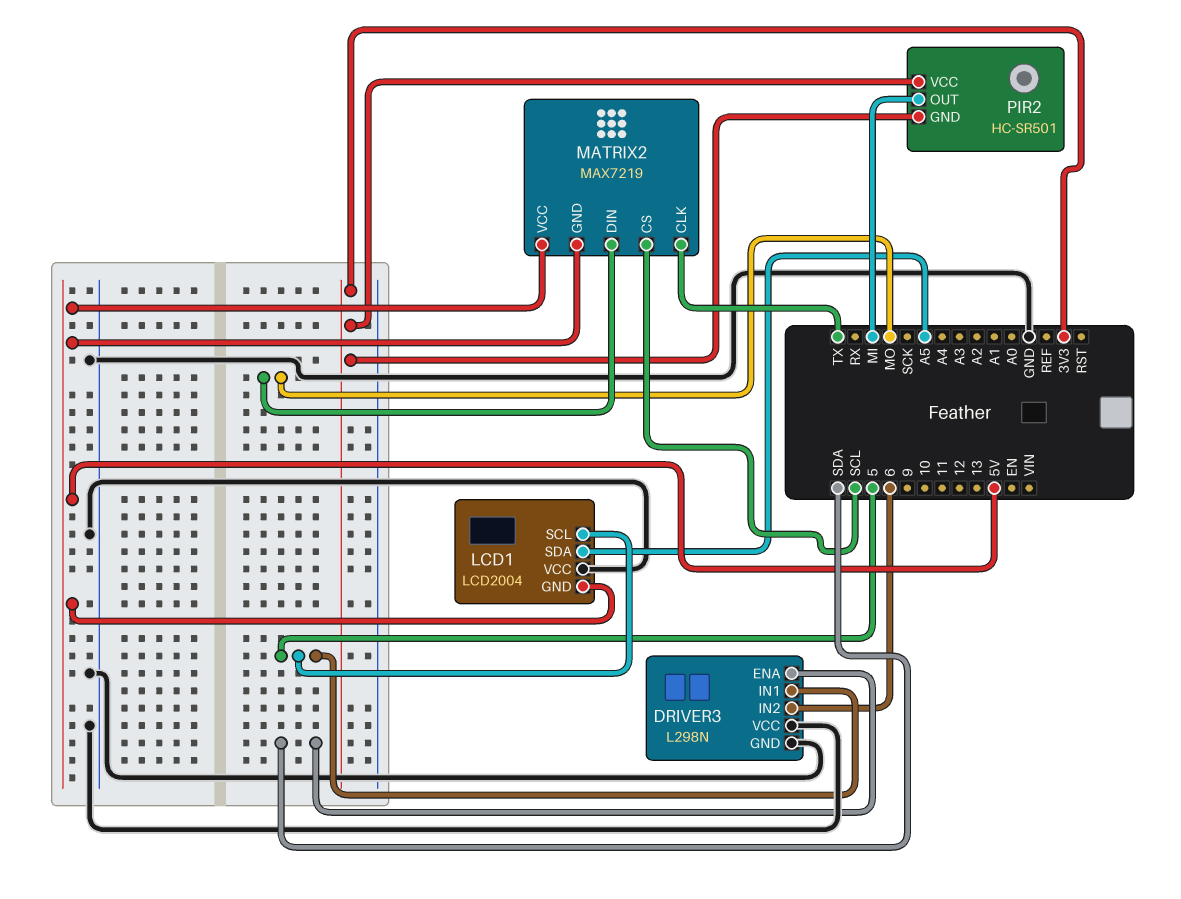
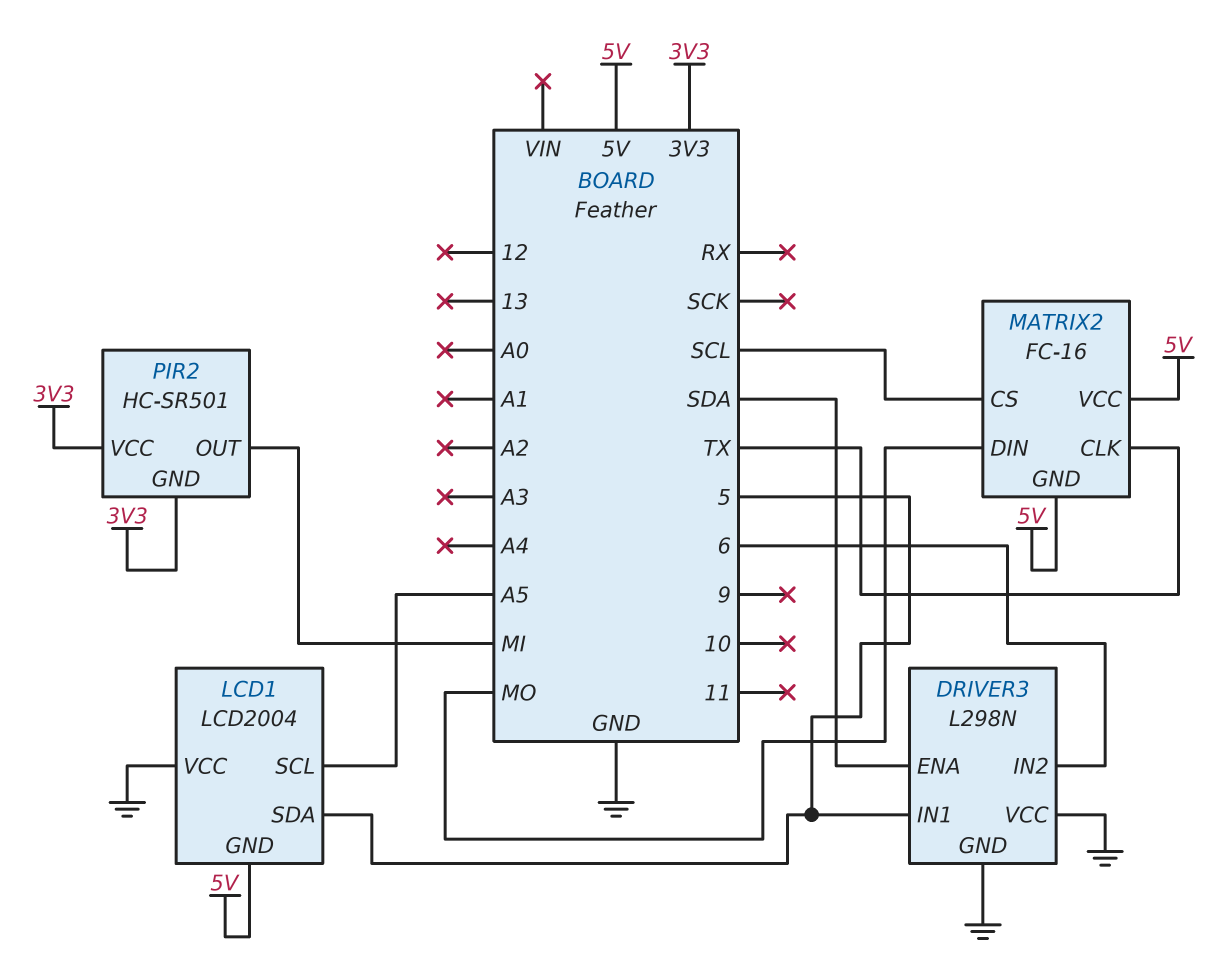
LCD1 pin SCL: 5 -> A5
LCD1 pin SDA: A5 -> 5
MATRIX2: MAX7219 -> FC-16

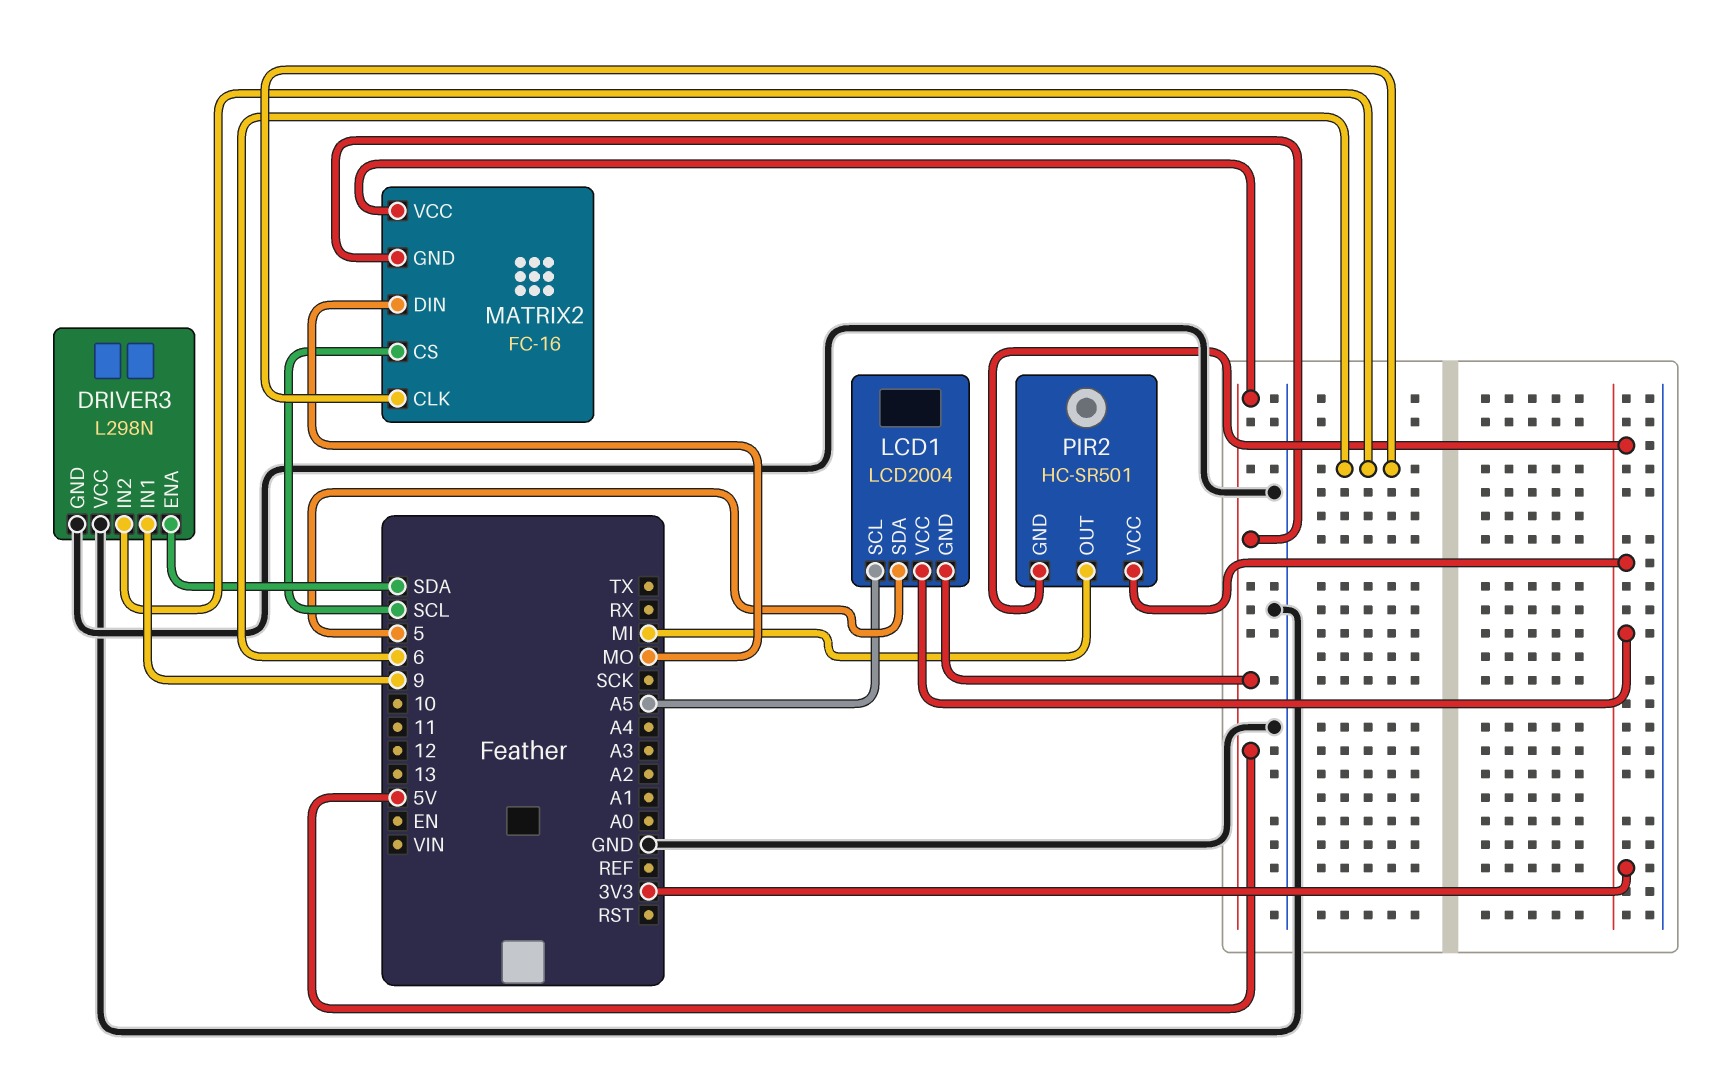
DRIVER3 pin IN1: 5 -> 9
LCD1 pin VCC: GND -> 3V3
MATRIX2 pin CLK: TX -> 6

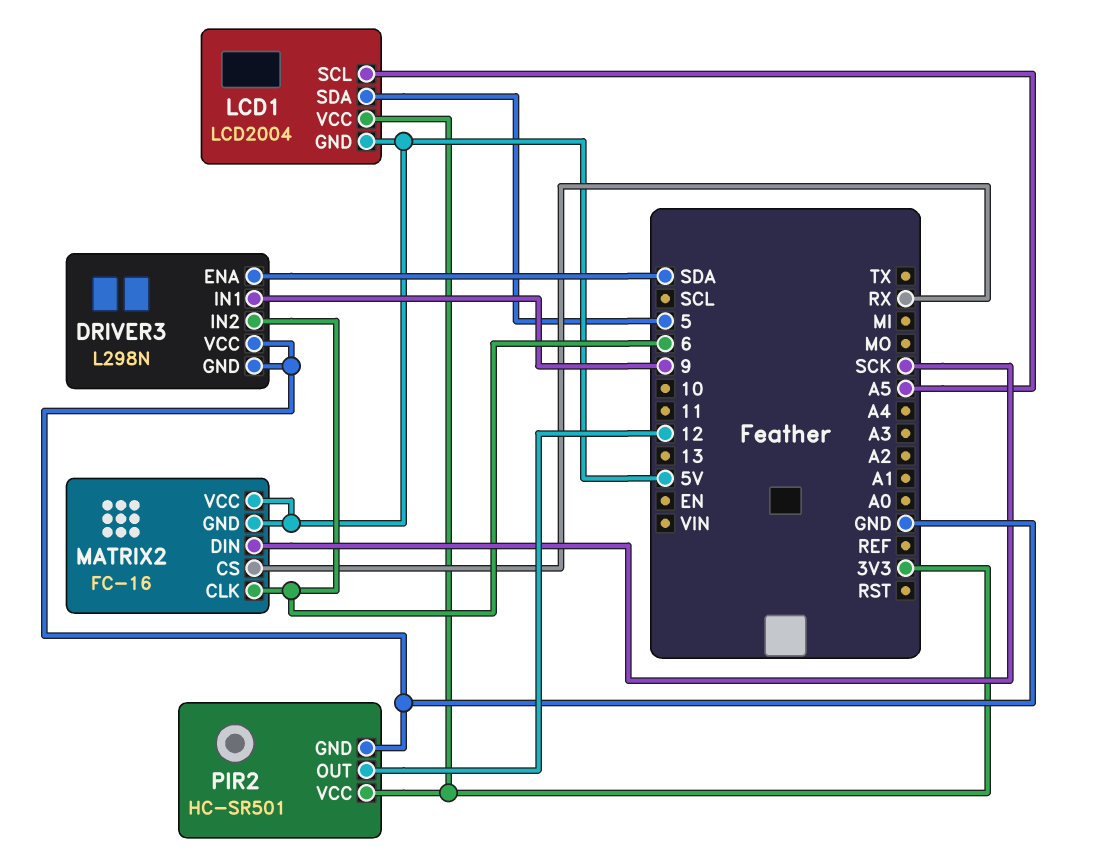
MATRIX2 pin CS: SCL -> RX
MATRIX2 pin DIN: MO -> SCK
PIR2 pin GND: 3V3 -> GND
PIR2 pin OUT: MI -> 12

